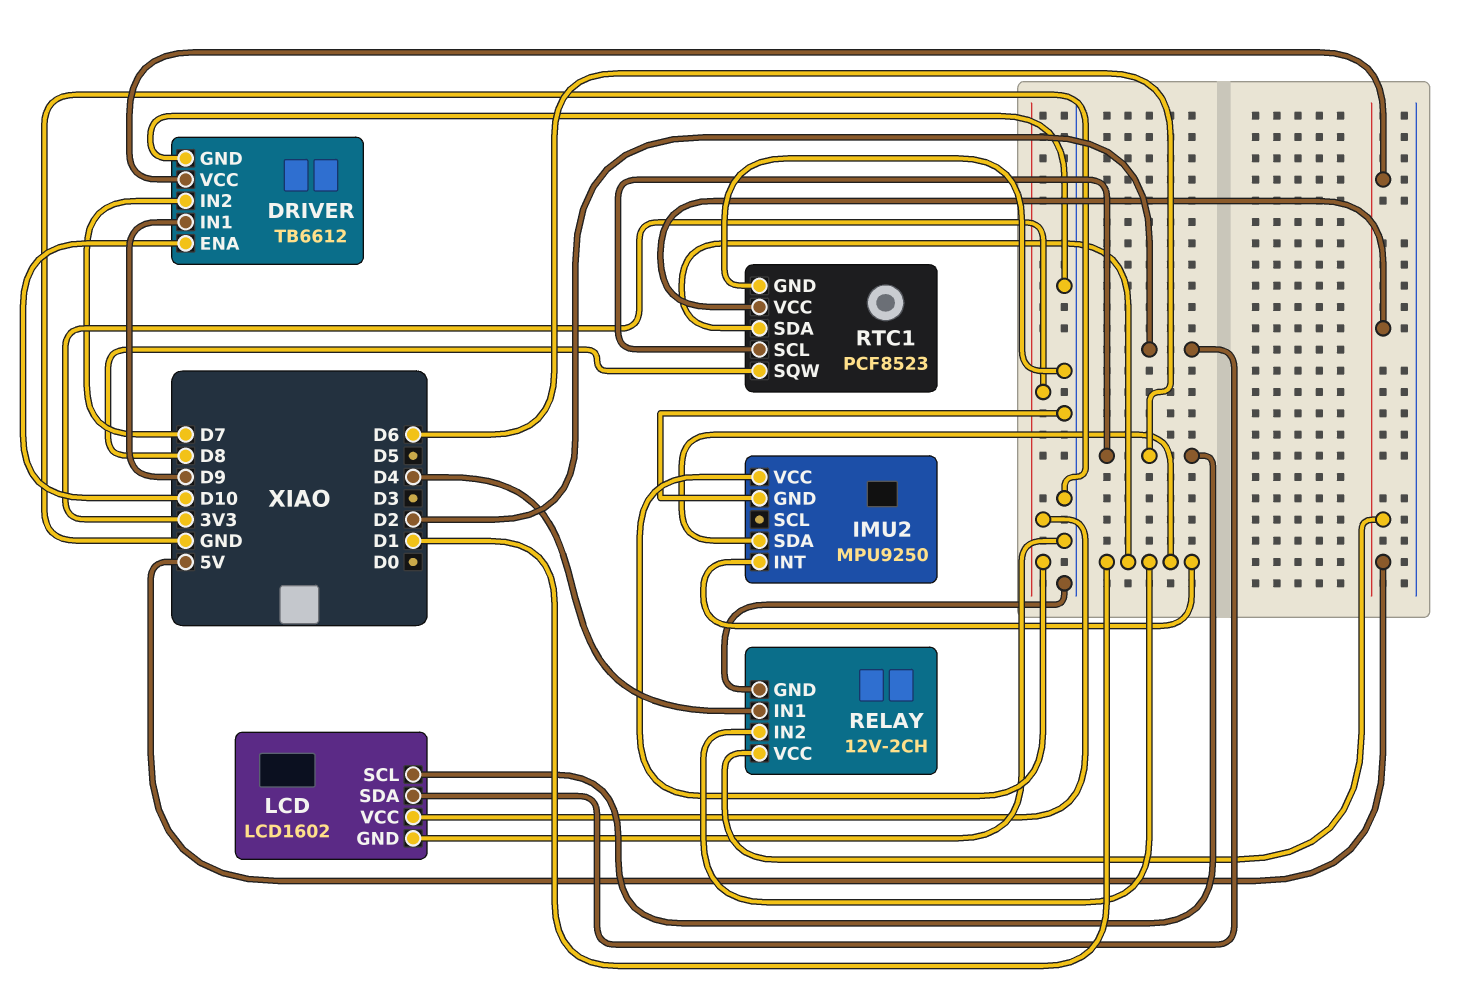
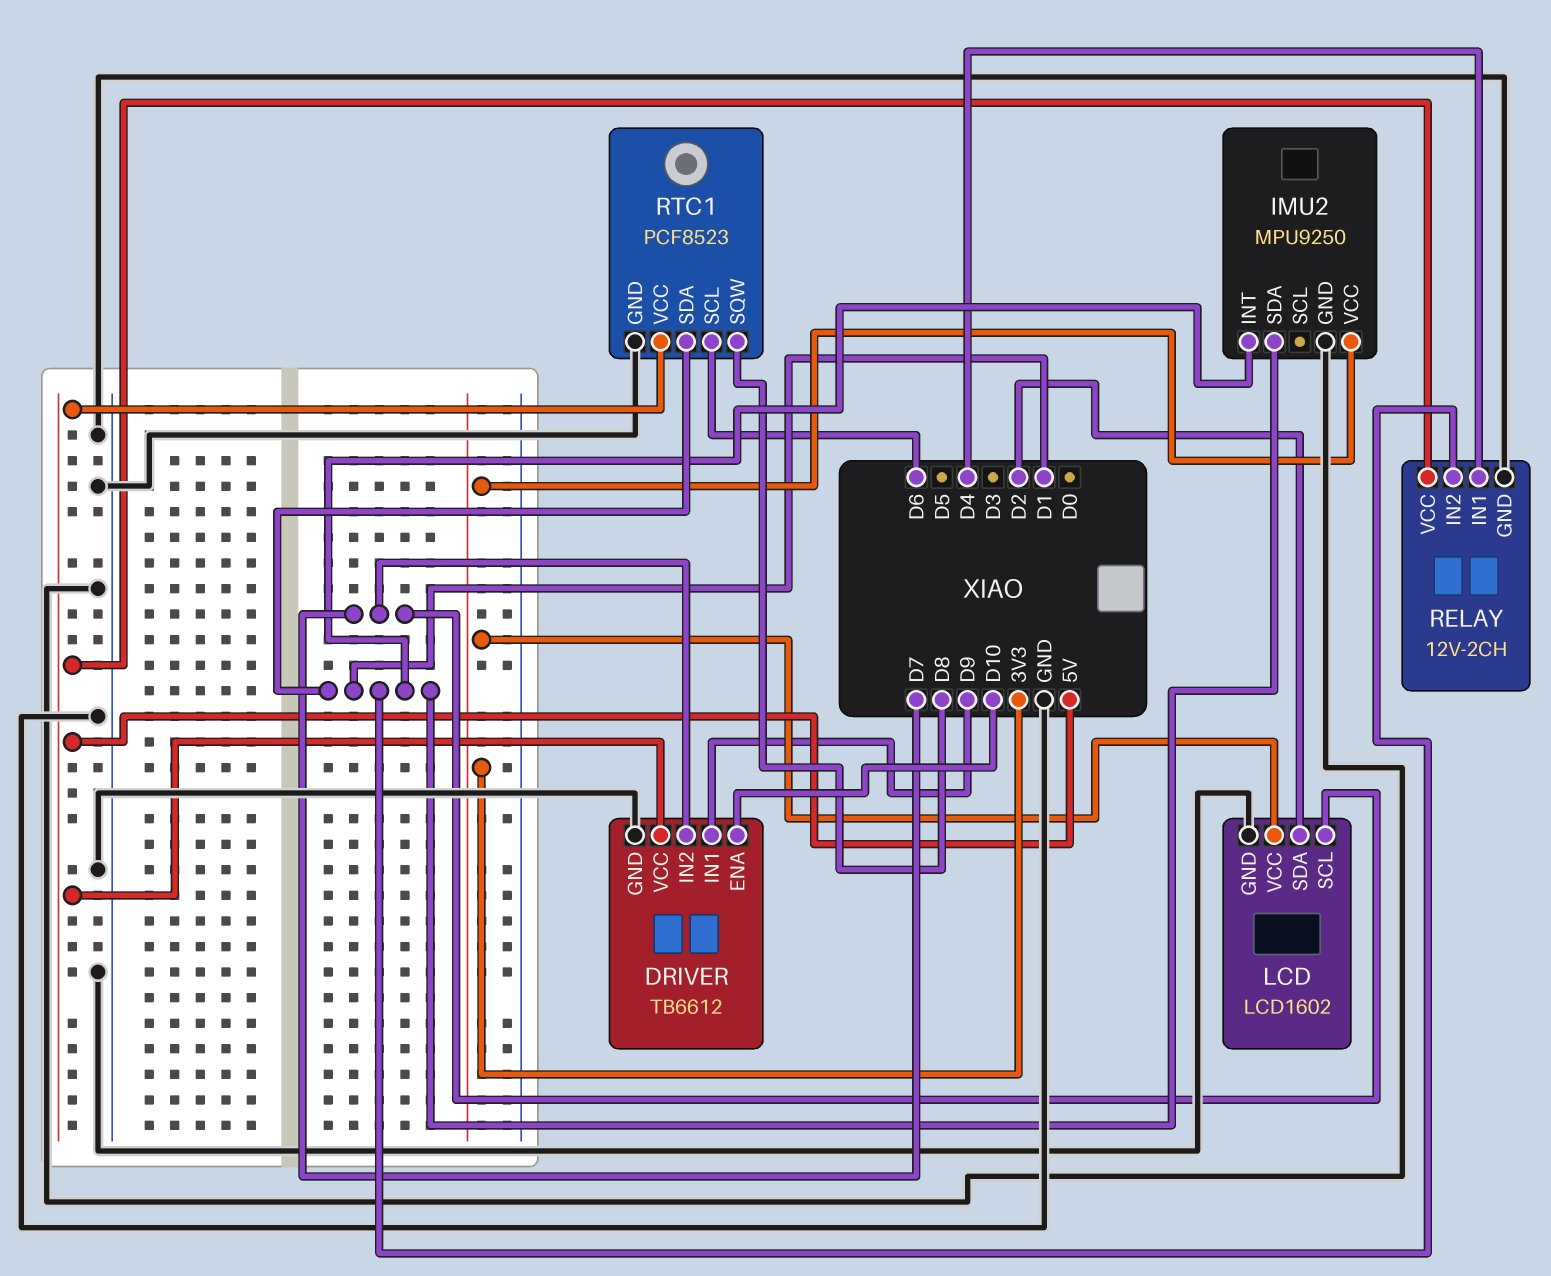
LCD pin SCL: D6 -> D7

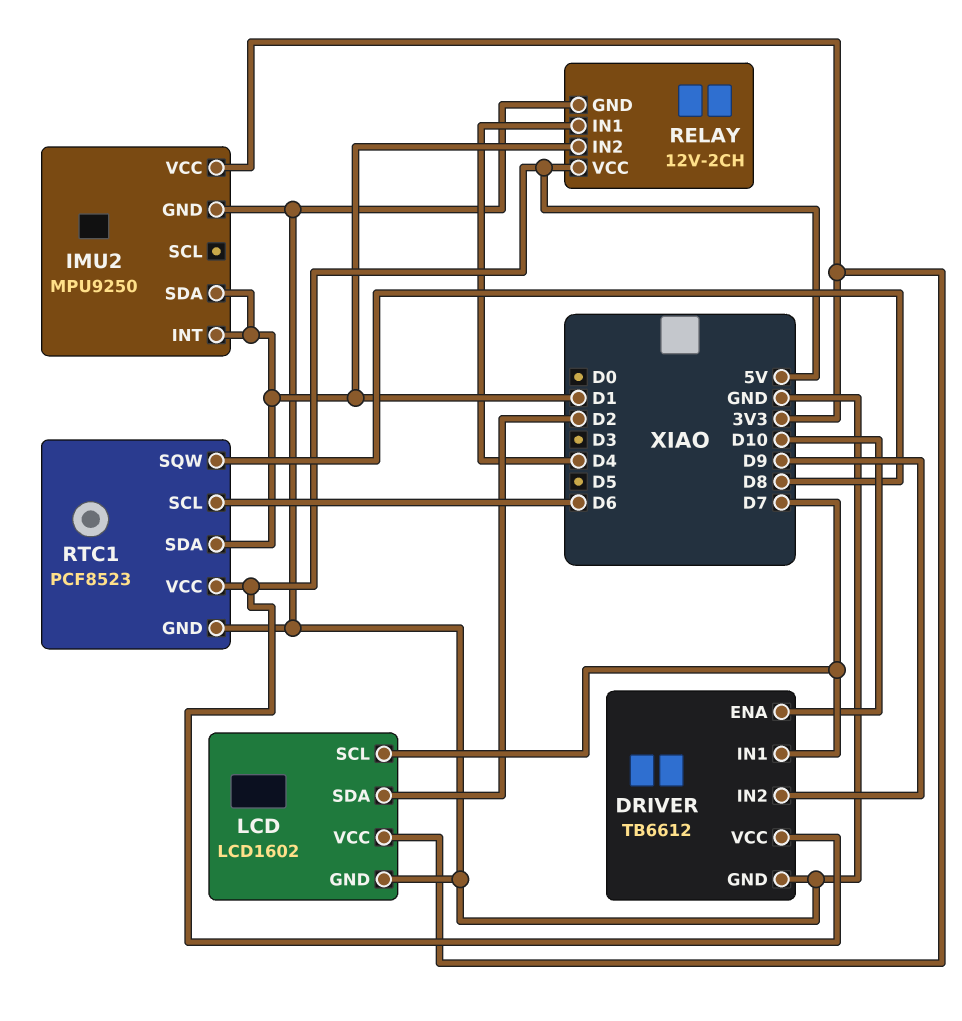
DRIVER pin IN1: D9 -> D7
DRIVER pin IN2: D7 -> D9

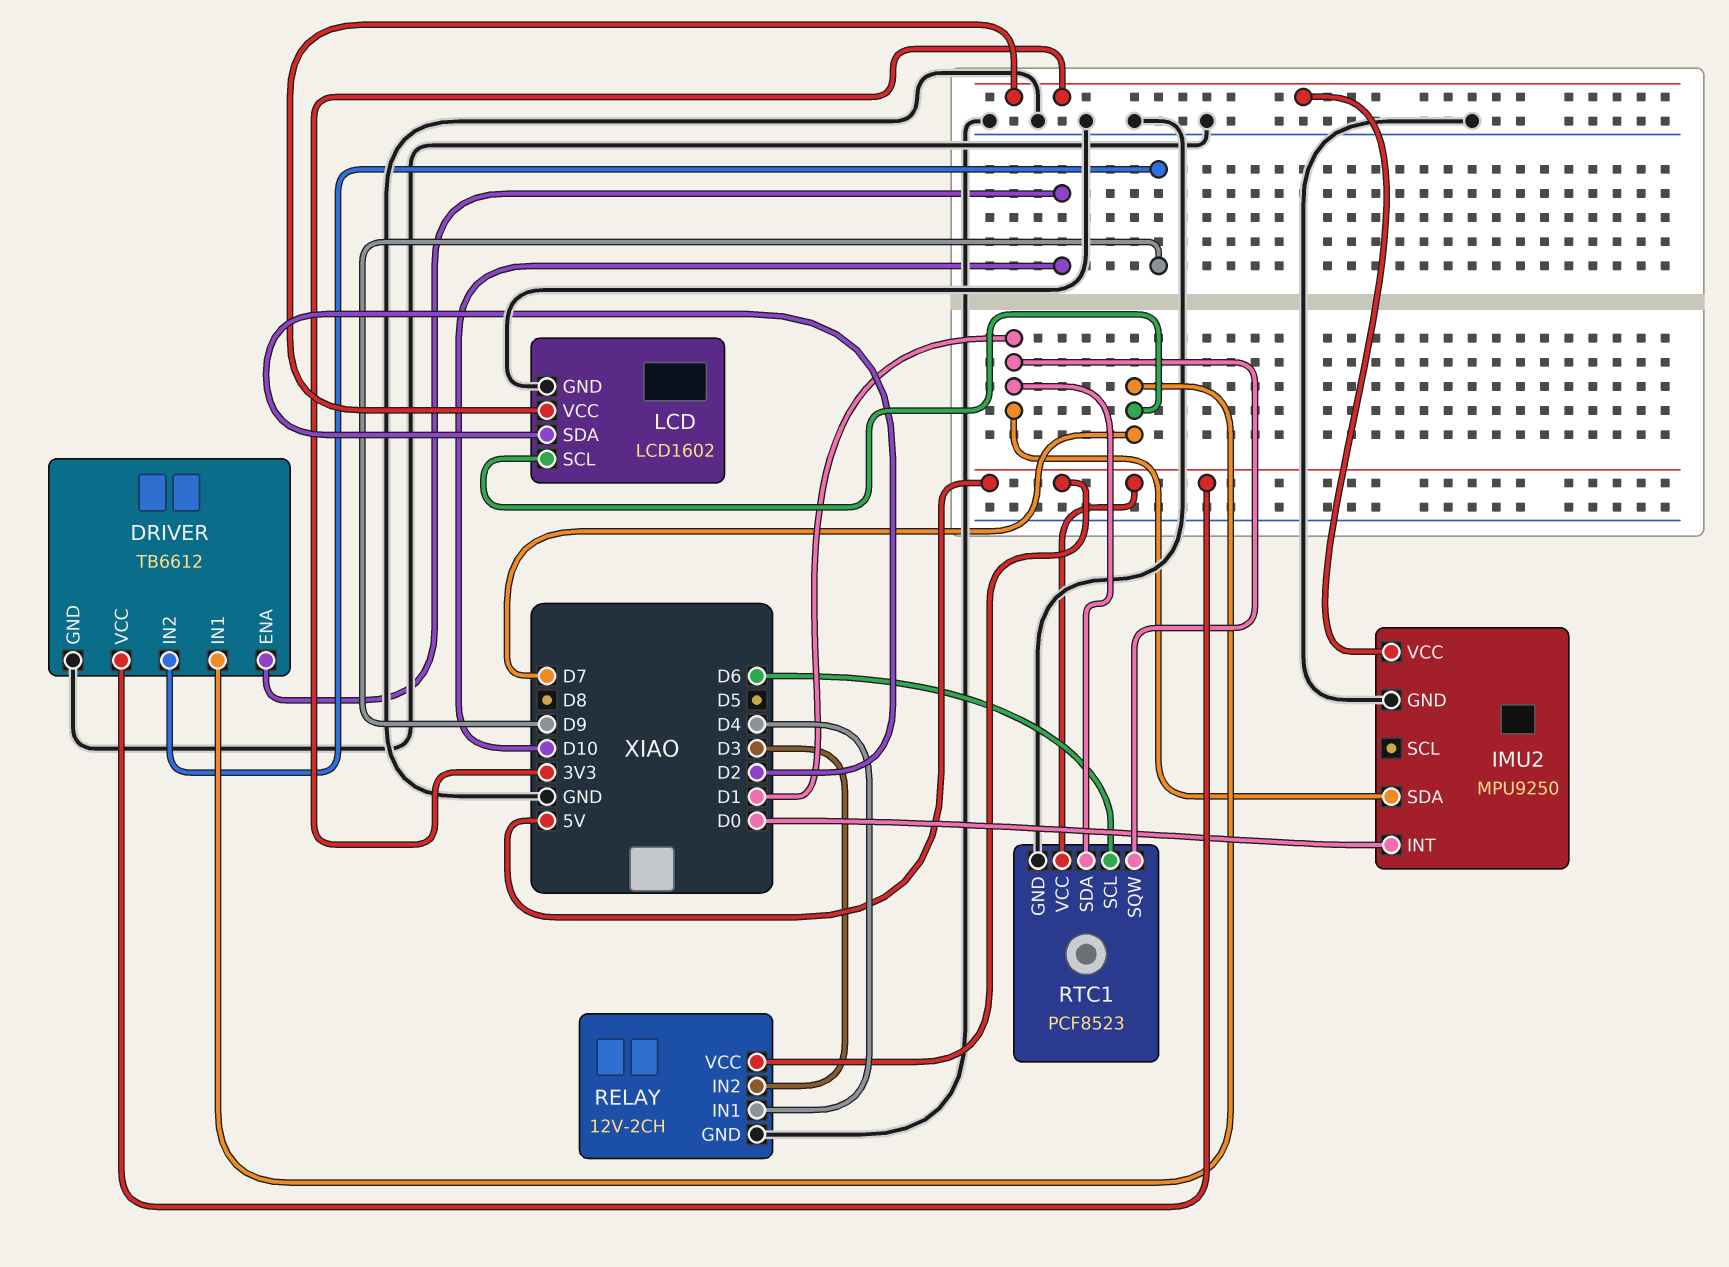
IMU2 pin INT: D1 -> D0
RELAY pin IN2: D1 -> D3
RTC1 pin SQW: D8 -> D1

